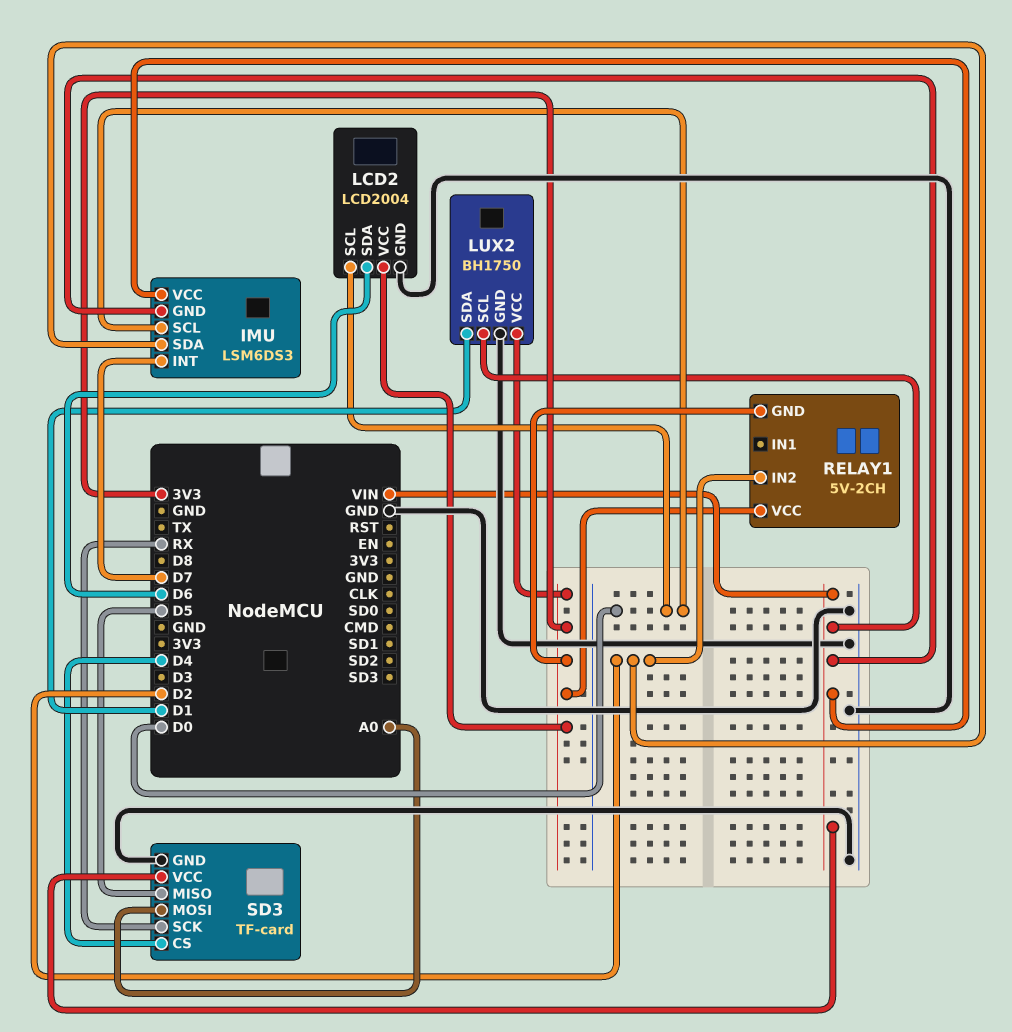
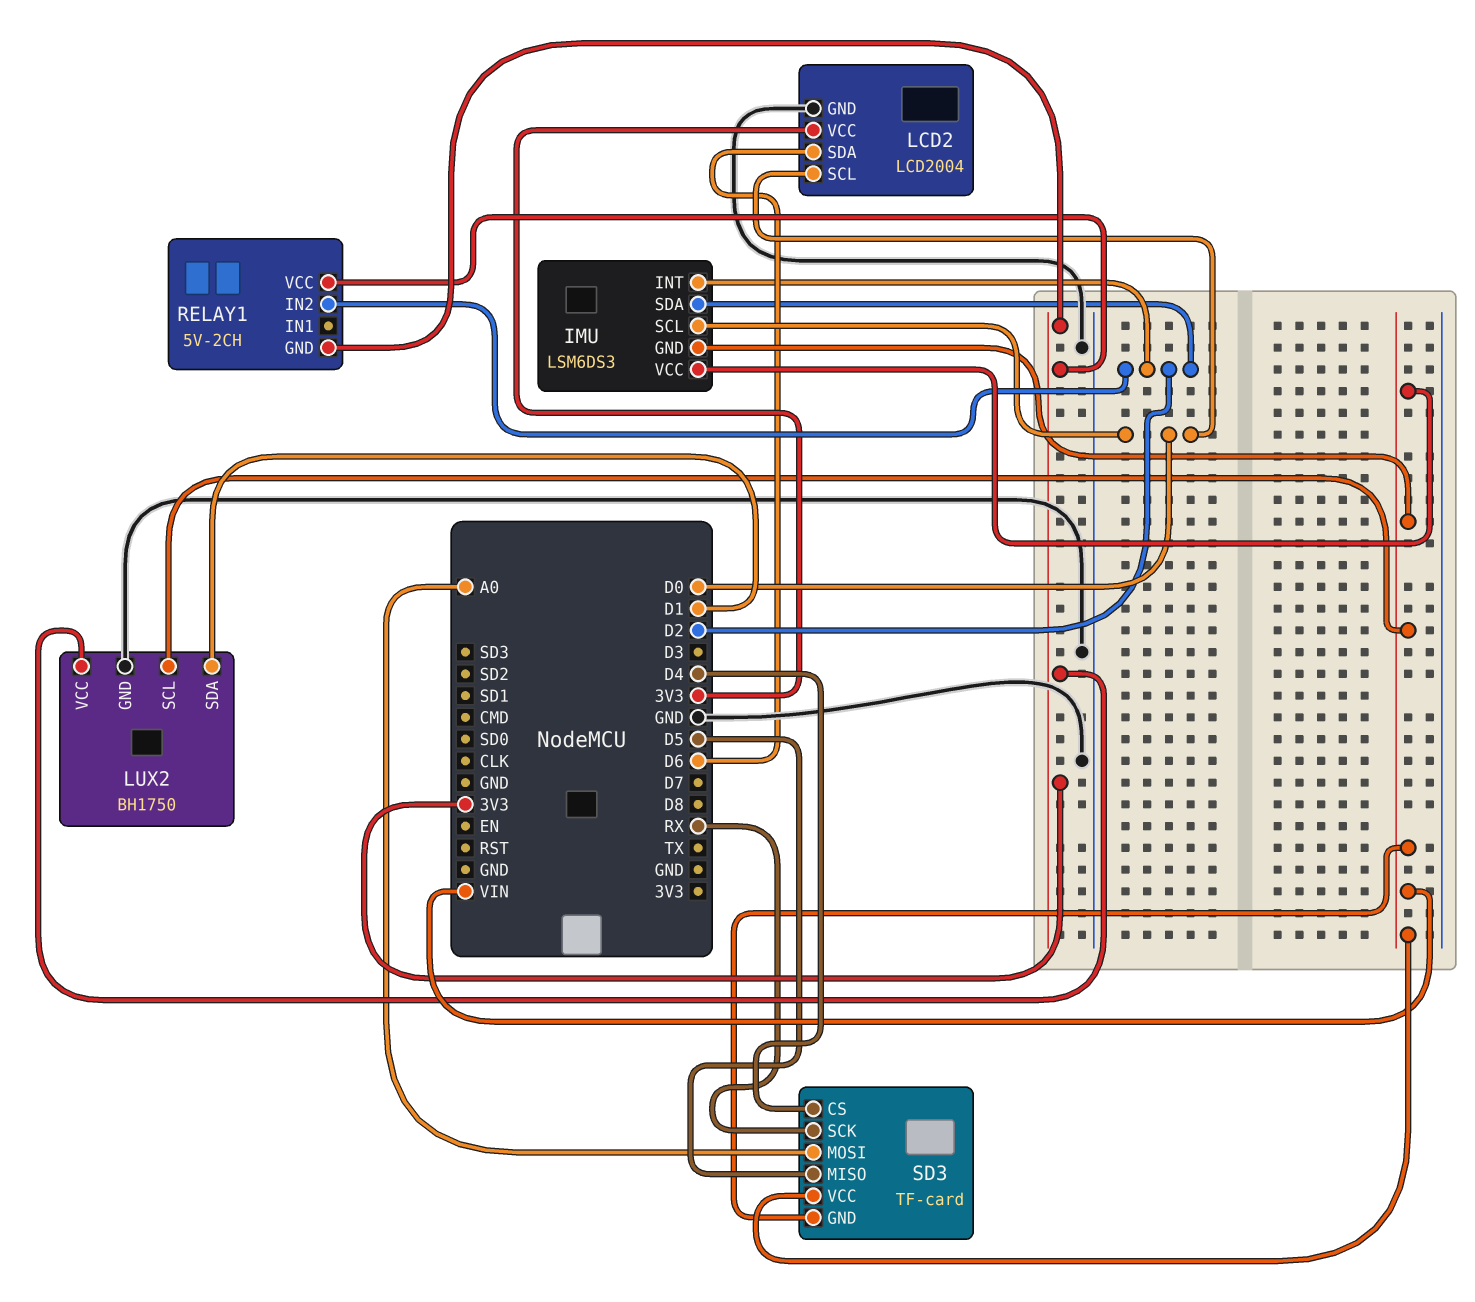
IMU pin INT: D7 -> D2
SD3 pin GND: GND -> VIN

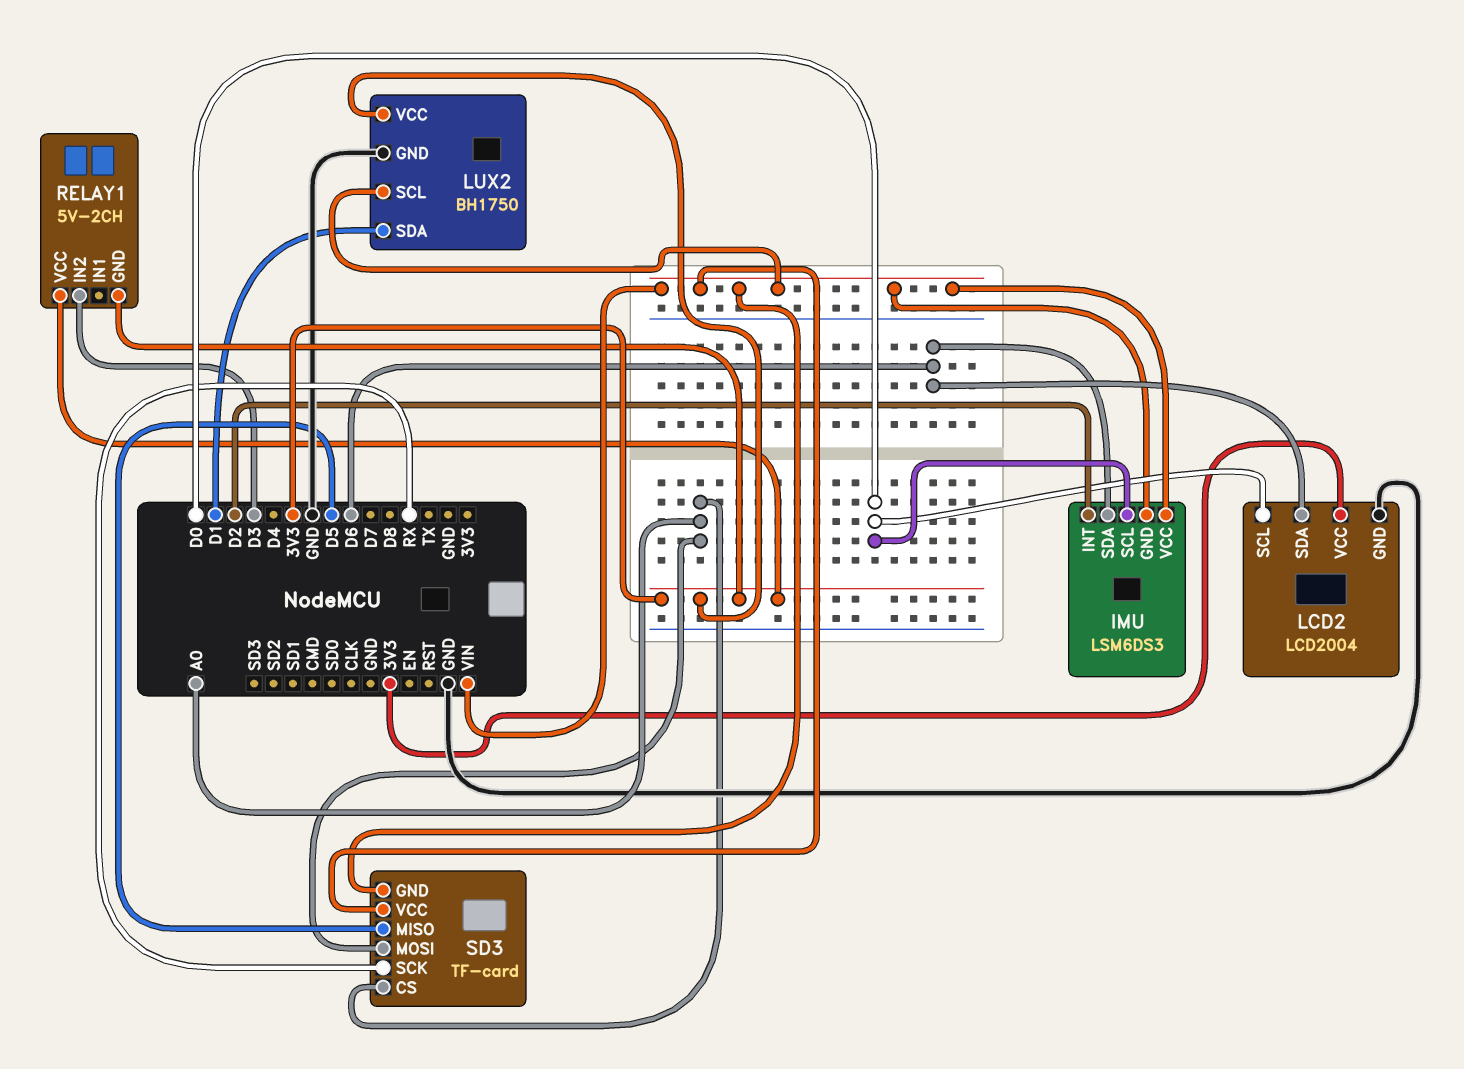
IMU pin SDA: D2 -> D6
RELAY1 pin IN2: D2 -> D3
SD3 pin CS: D4 -> A0

